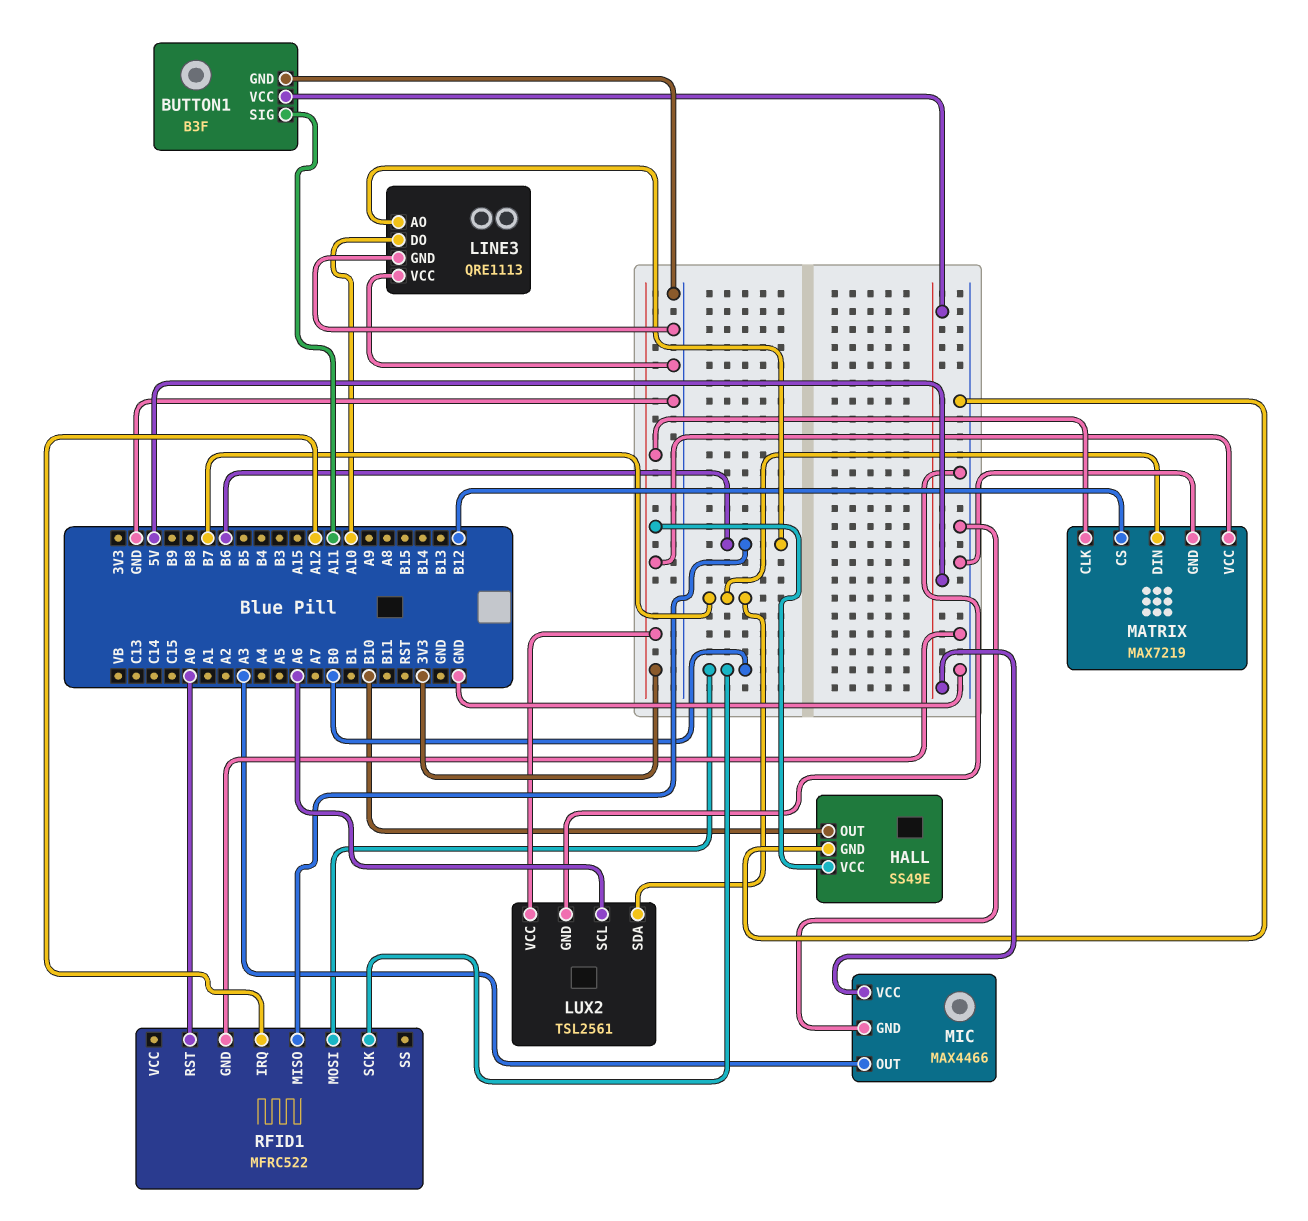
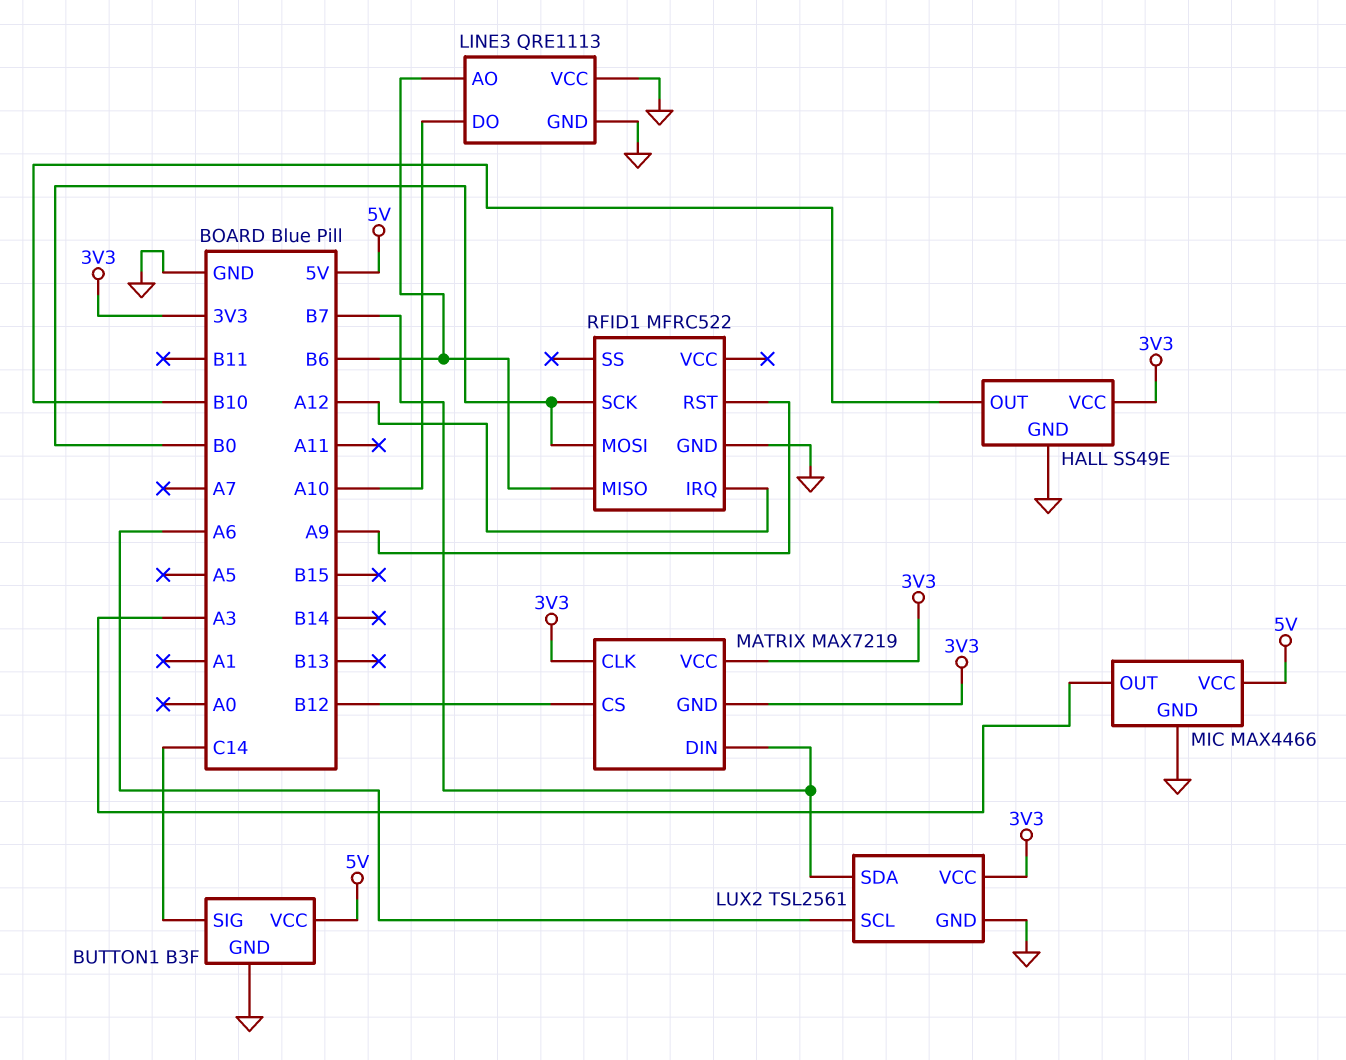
BUTTON1 pin SIG: A11 -> C14
MATRIX pin GND: GND -> 3V3
RFID1 pin RST: A0 -> A9

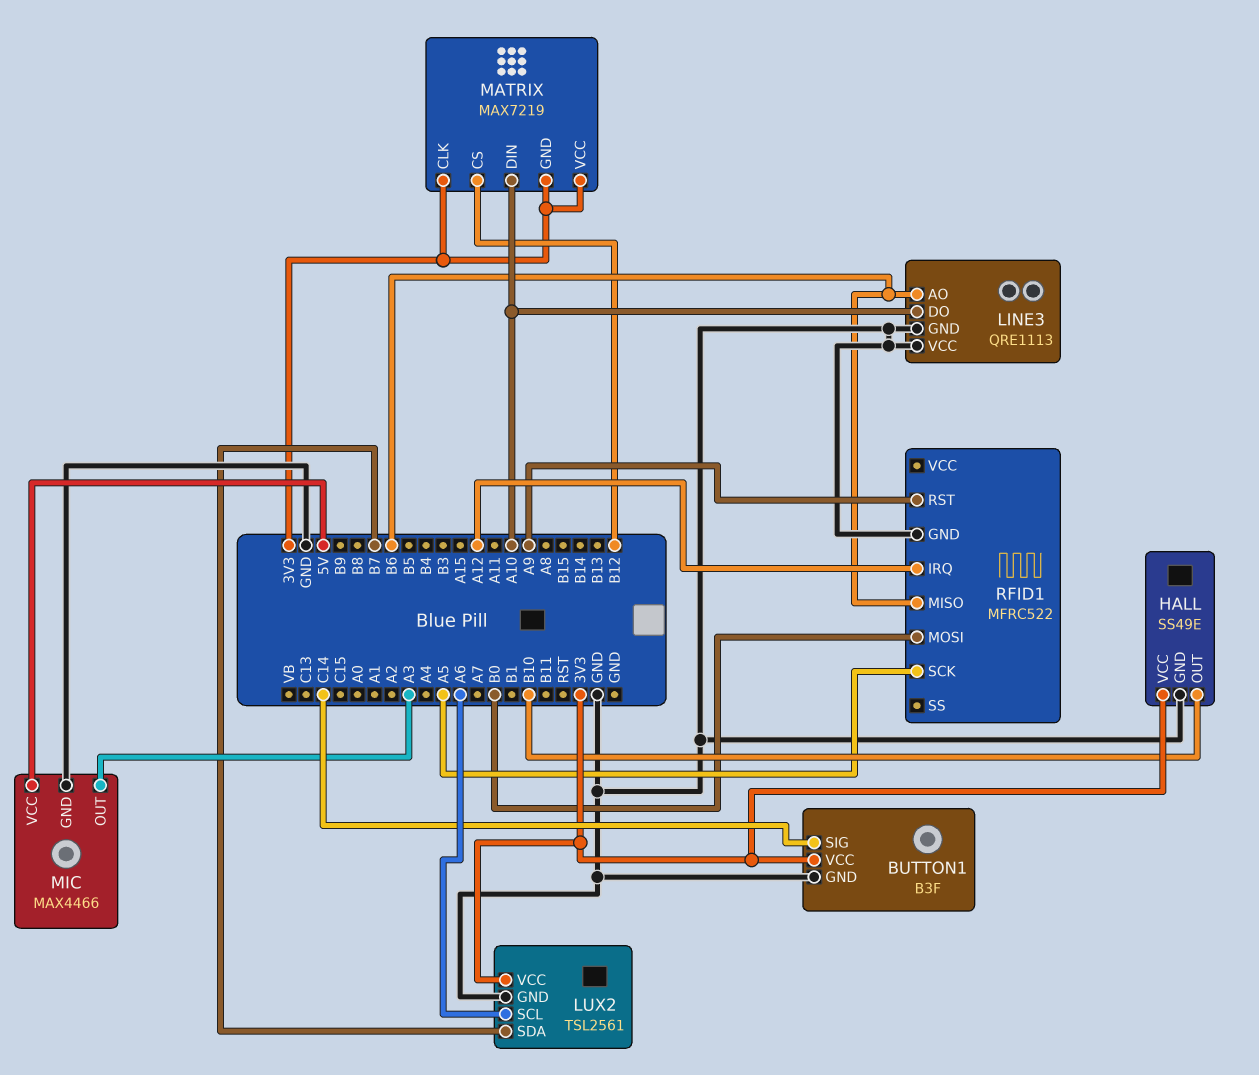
BUTTON1 pin VCC: 5V -> 3V3
MATRIX pin DIN: B7 -> A10
RFID1 pin SCK: B0 -> A5

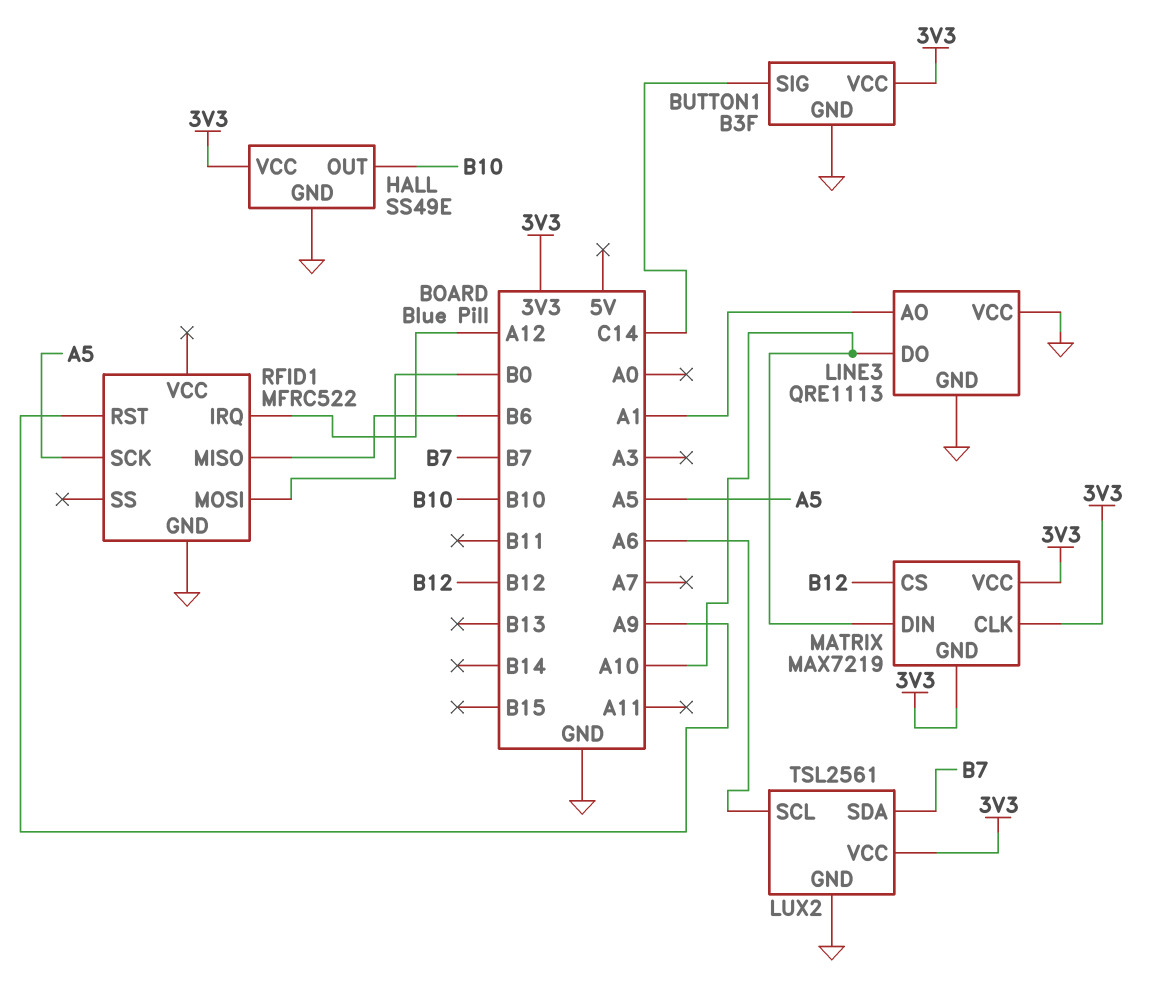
LINE3 pin AO: B6 -> A1
MIC: MAX4466 -> none
MIC pin GND: GND -> none
MIC pin OUT: A3 -> none
MIC pin VCC: 5V -> none

